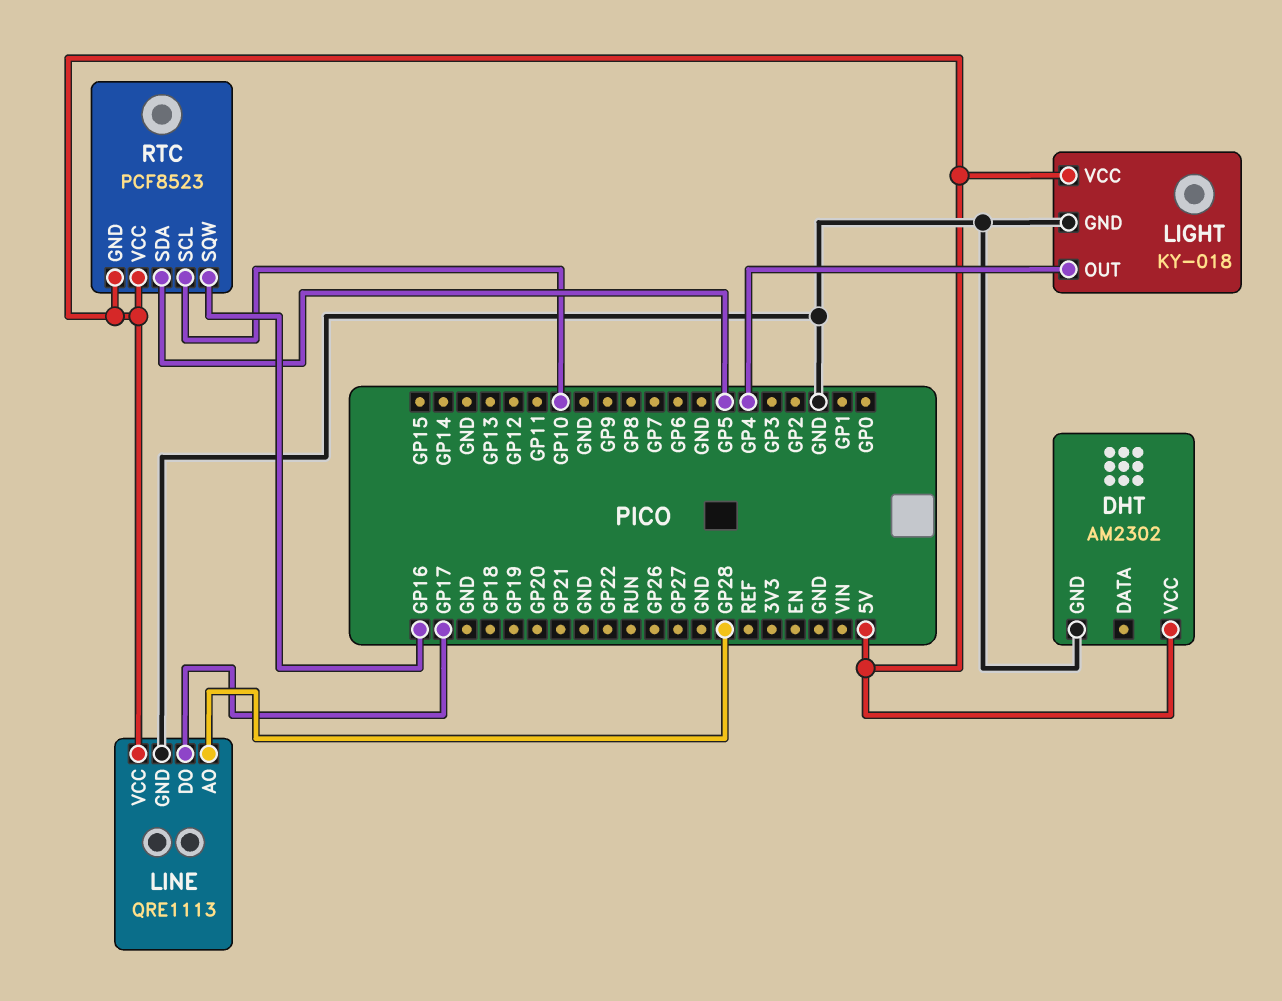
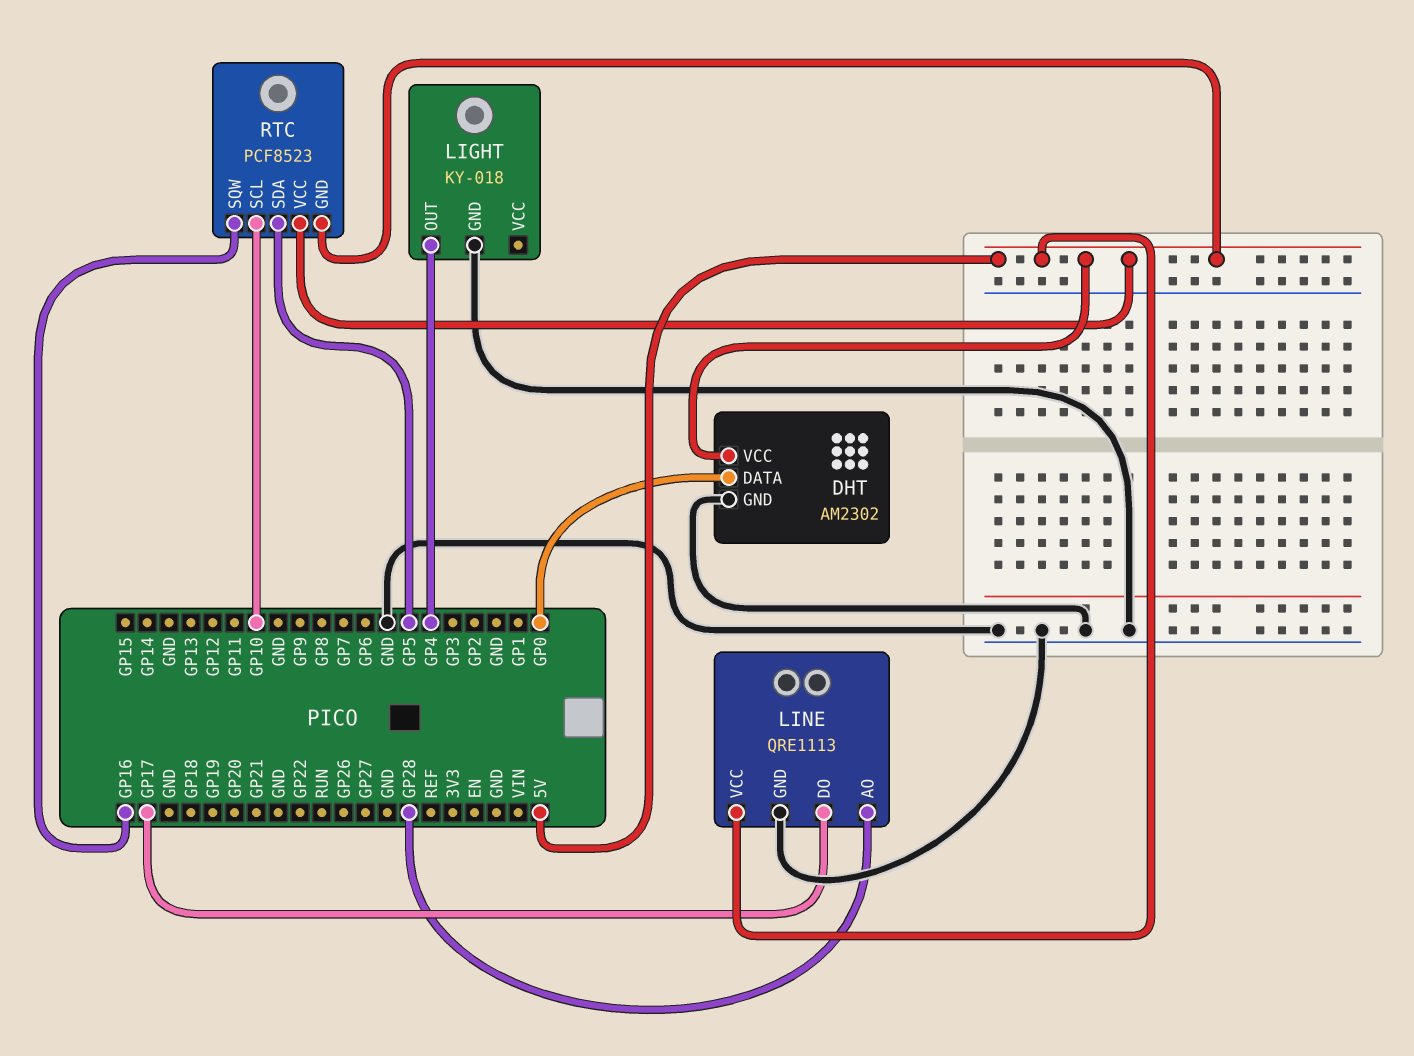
DHT pin DATA: none -> GP0
LIGHT pin VCC: 5V -> none

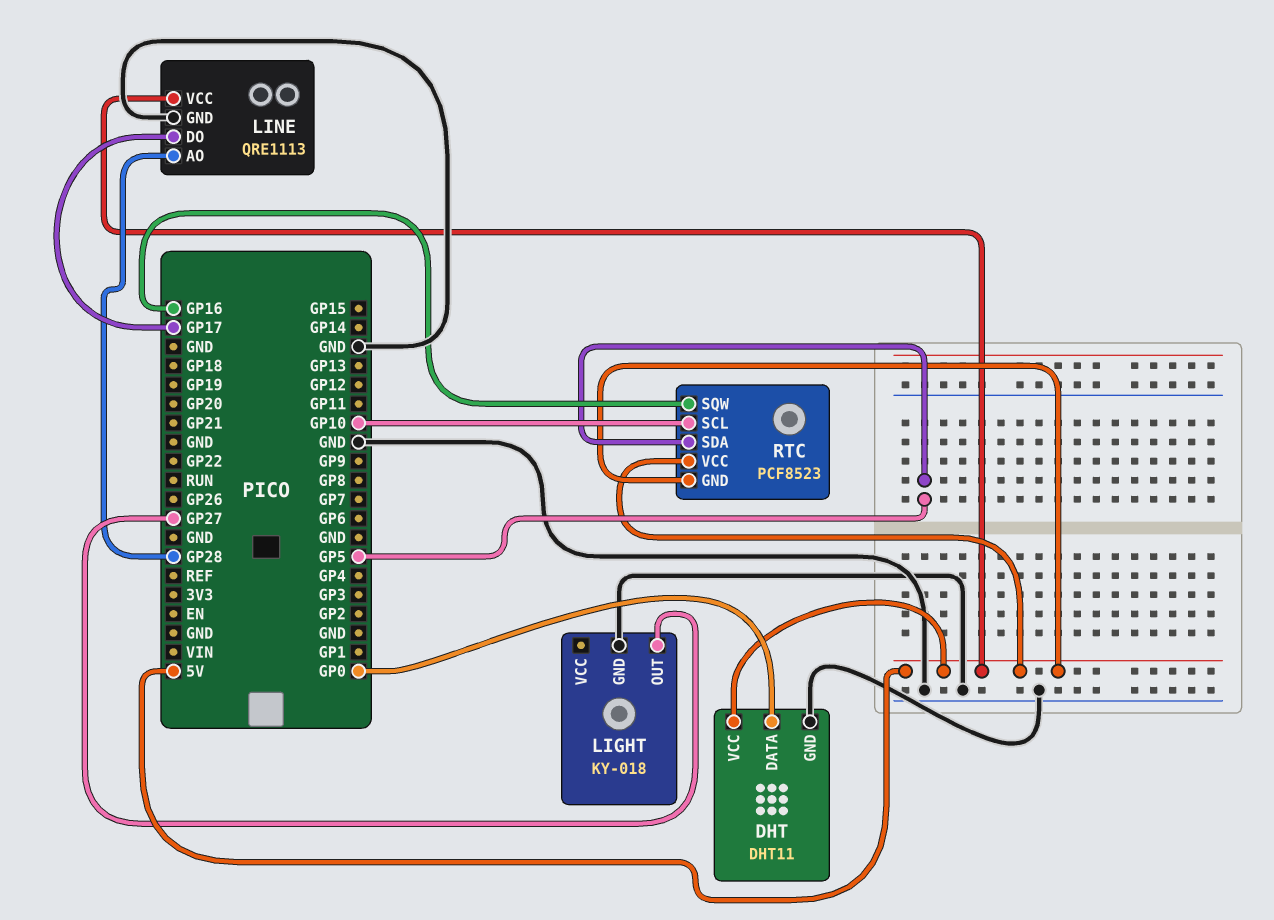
DHT: AM2302 -> DHT11
LIGHT pin OUT: GP4 -> GP27

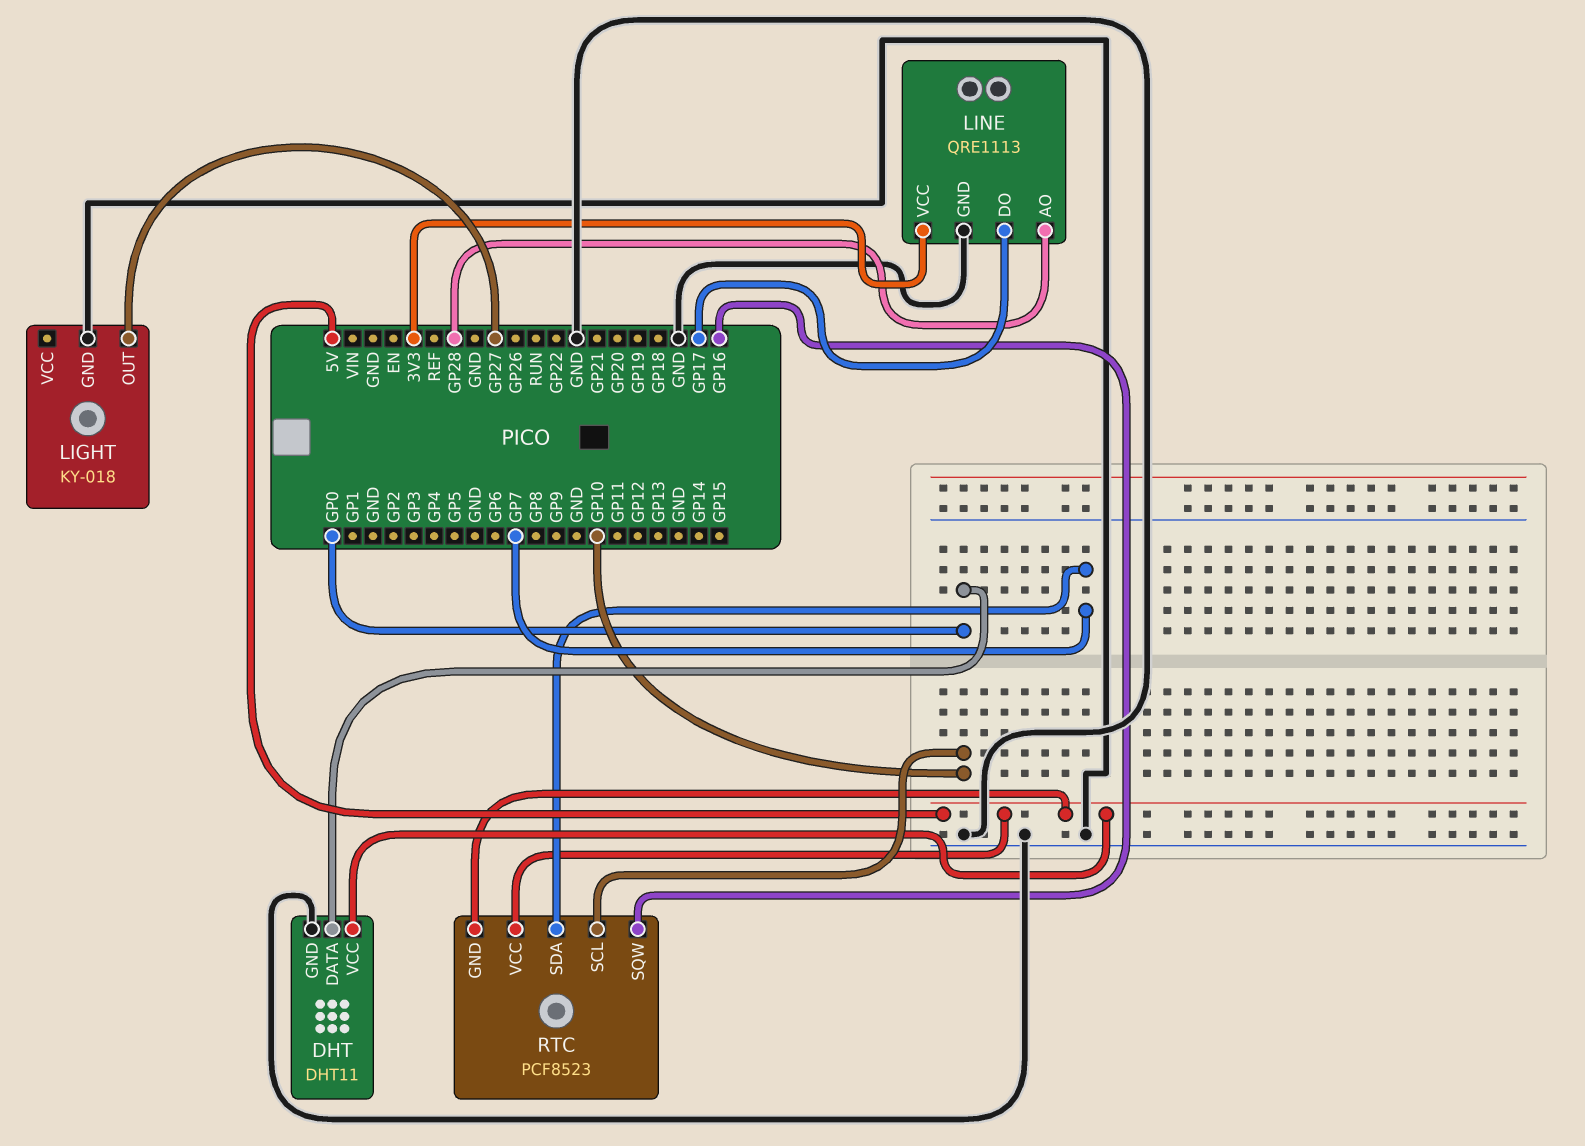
LINE pin VCC: 5V -> 3V3
RTC pin SDA: GP5 -> GP7

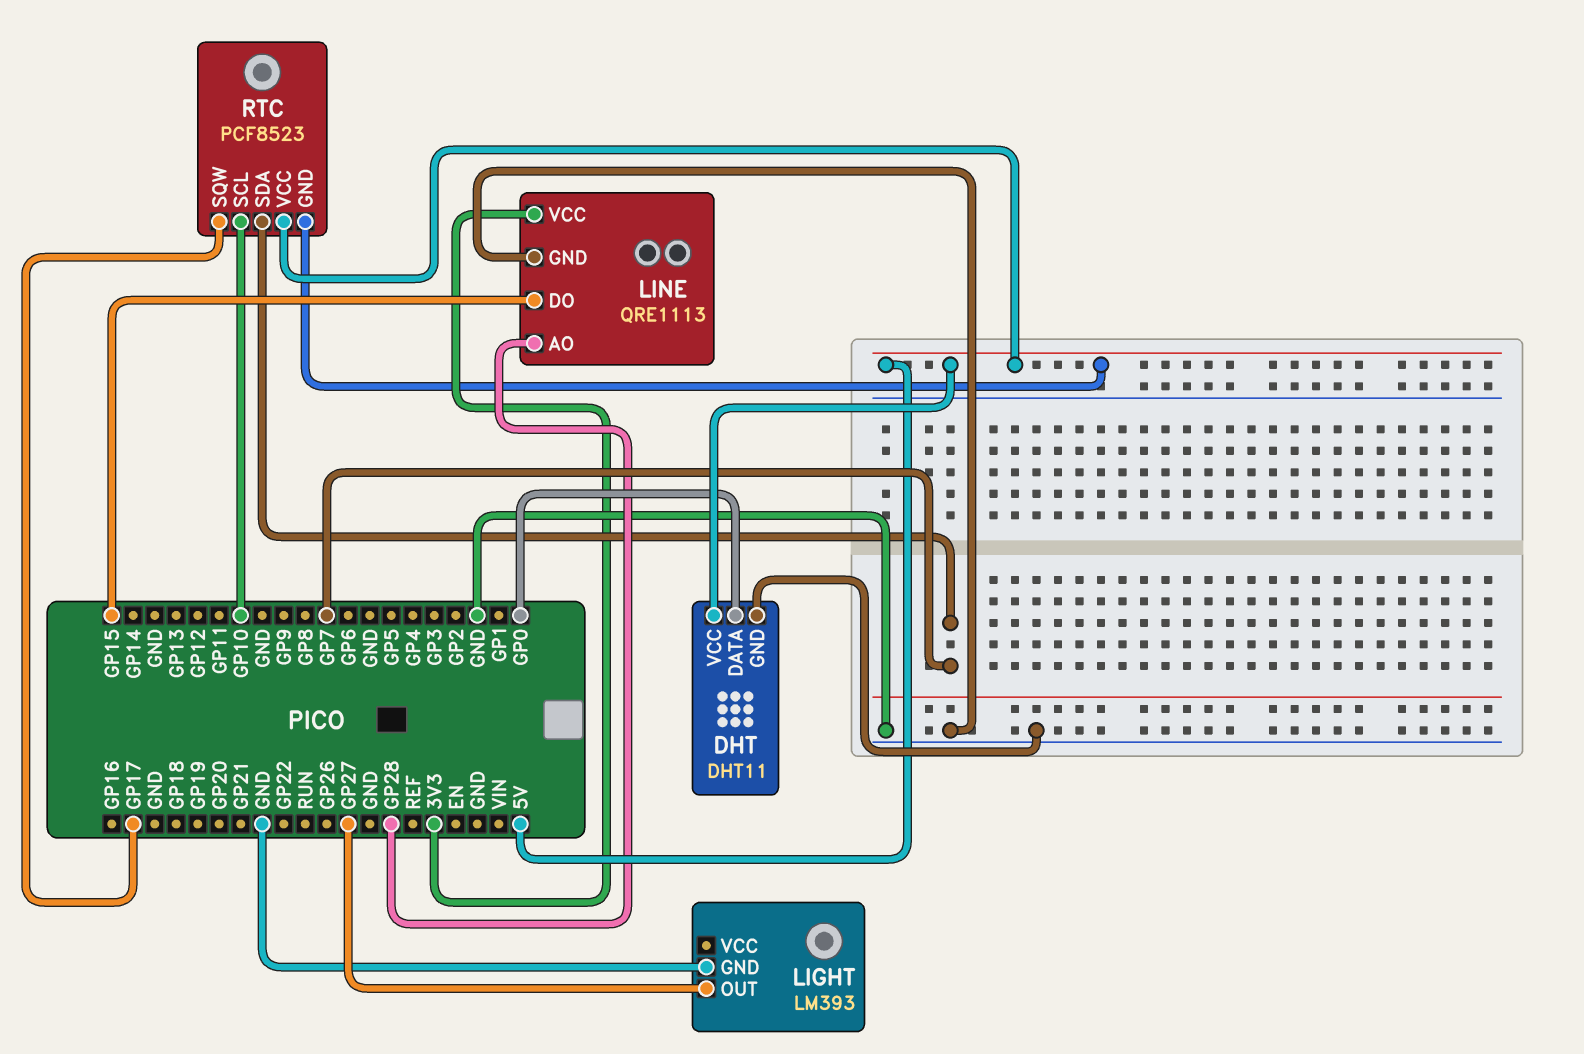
LIGHT: KY-018 -> LM393
LINE pin DO: GP17 -> GP15
RTC pin SQW: GP16 -> GP17

